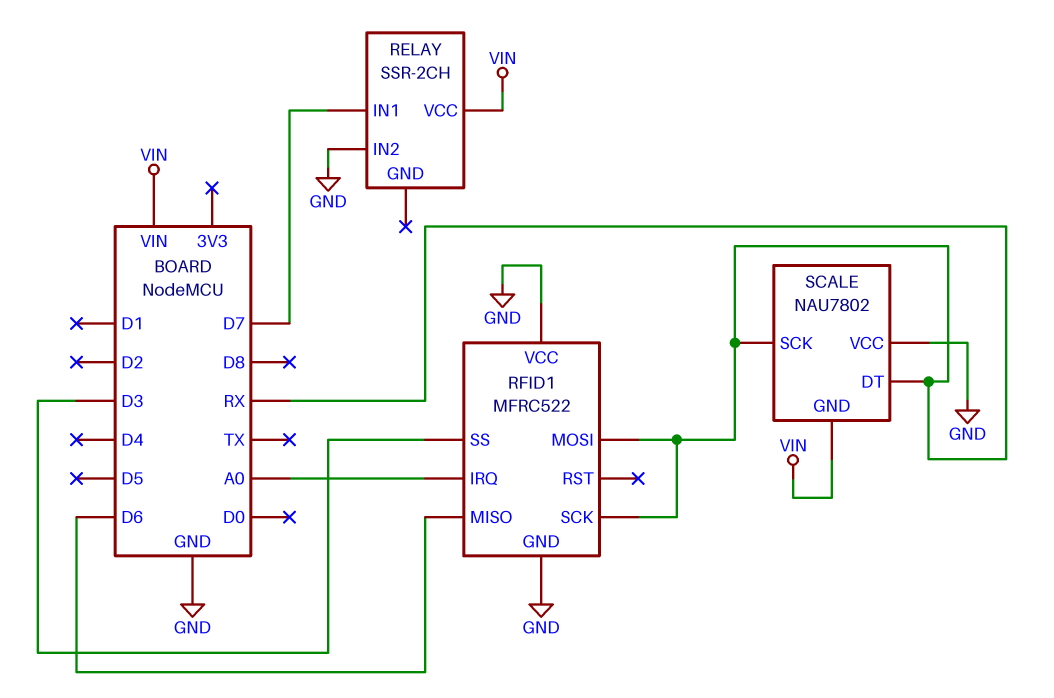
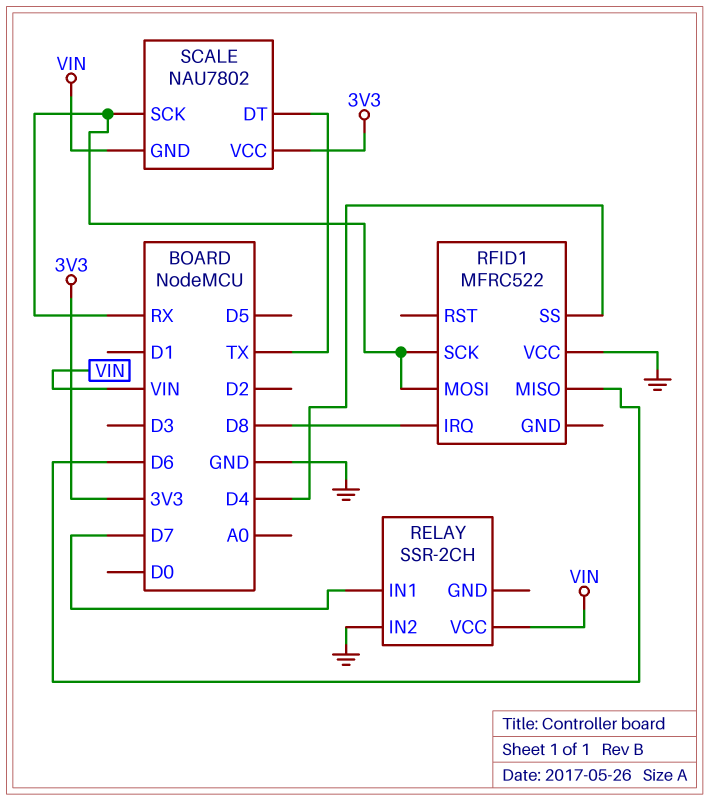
RFID1 pin GND: GND -> none
RFID1 pin IRQ: A0 -> D8
RFID1 pin SS: D3 -> D4
SCALE pin DT: RX -> TX
SCALE pin VCC: GND -> 3V3

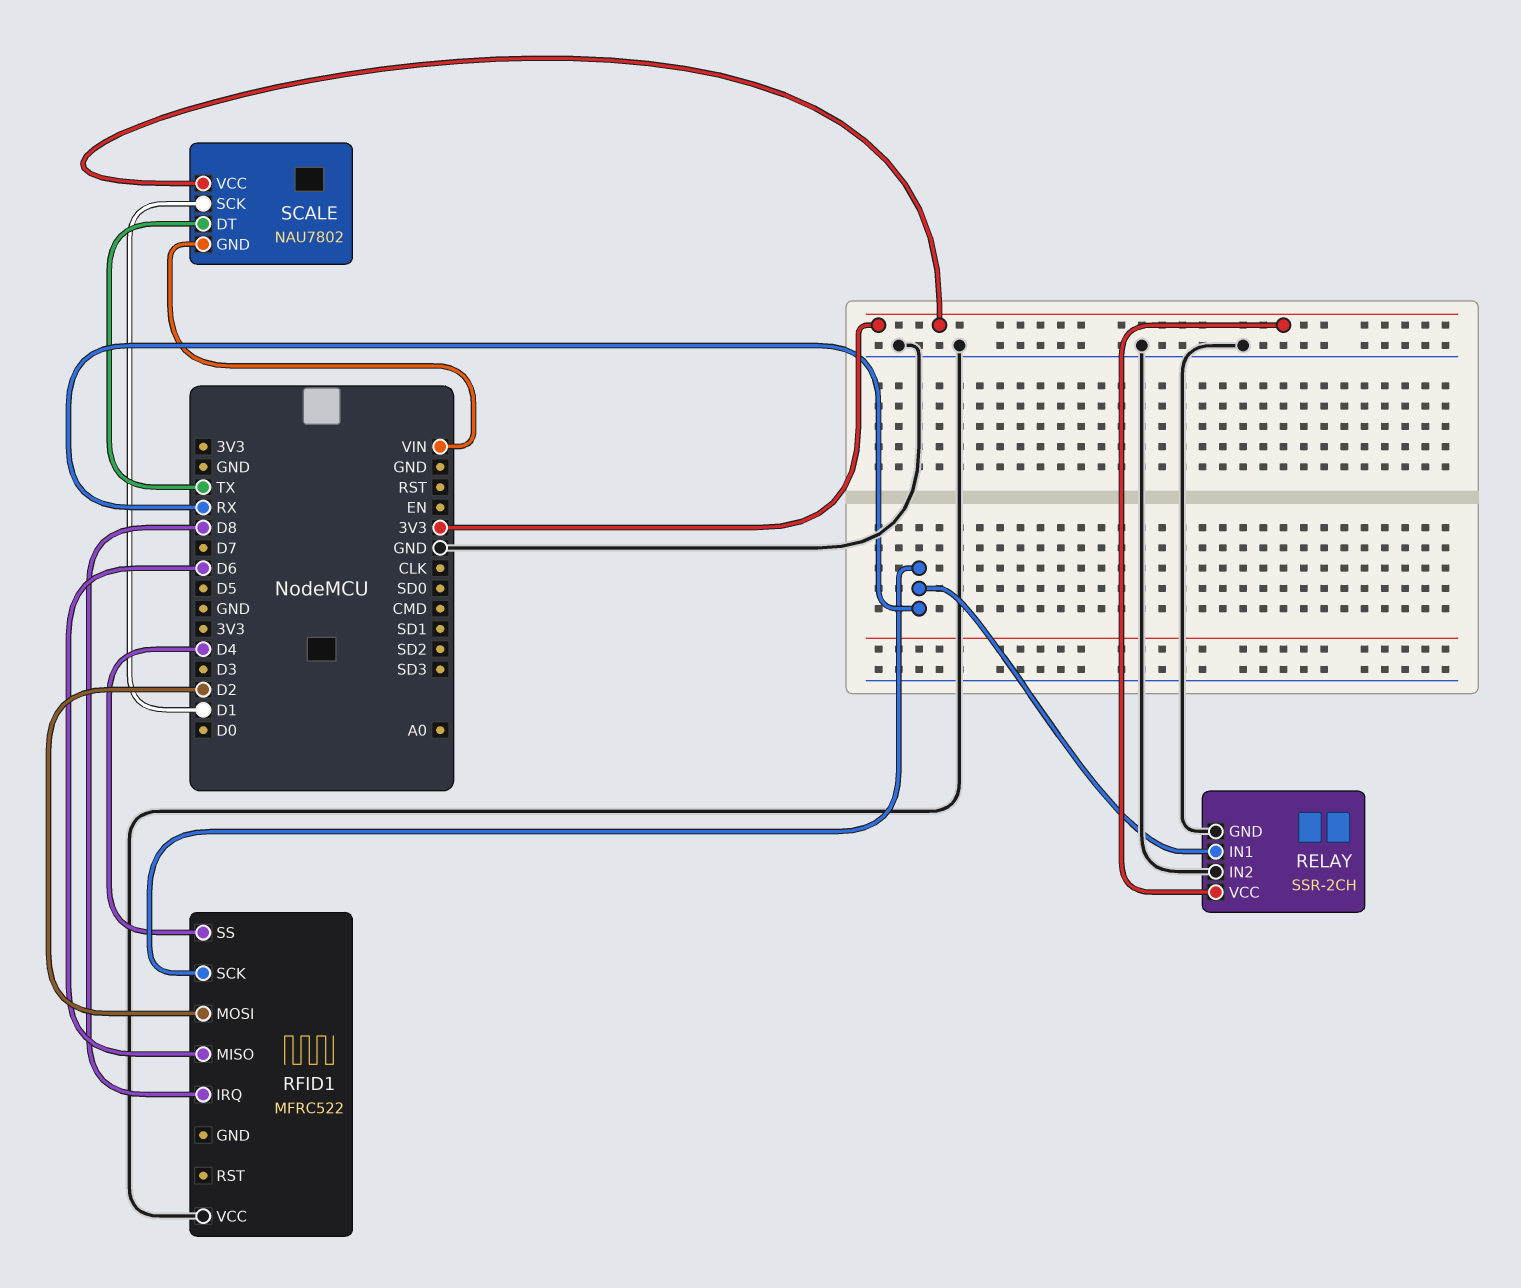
RELAY pin GND: none -> GND
RELAY pin IN1: D7 -> RX
RELAY pin VCC: VIN -> 3V3
RFID1 pin MOSI: RX -> D2
SCALE pin SCK: RX -> D1

